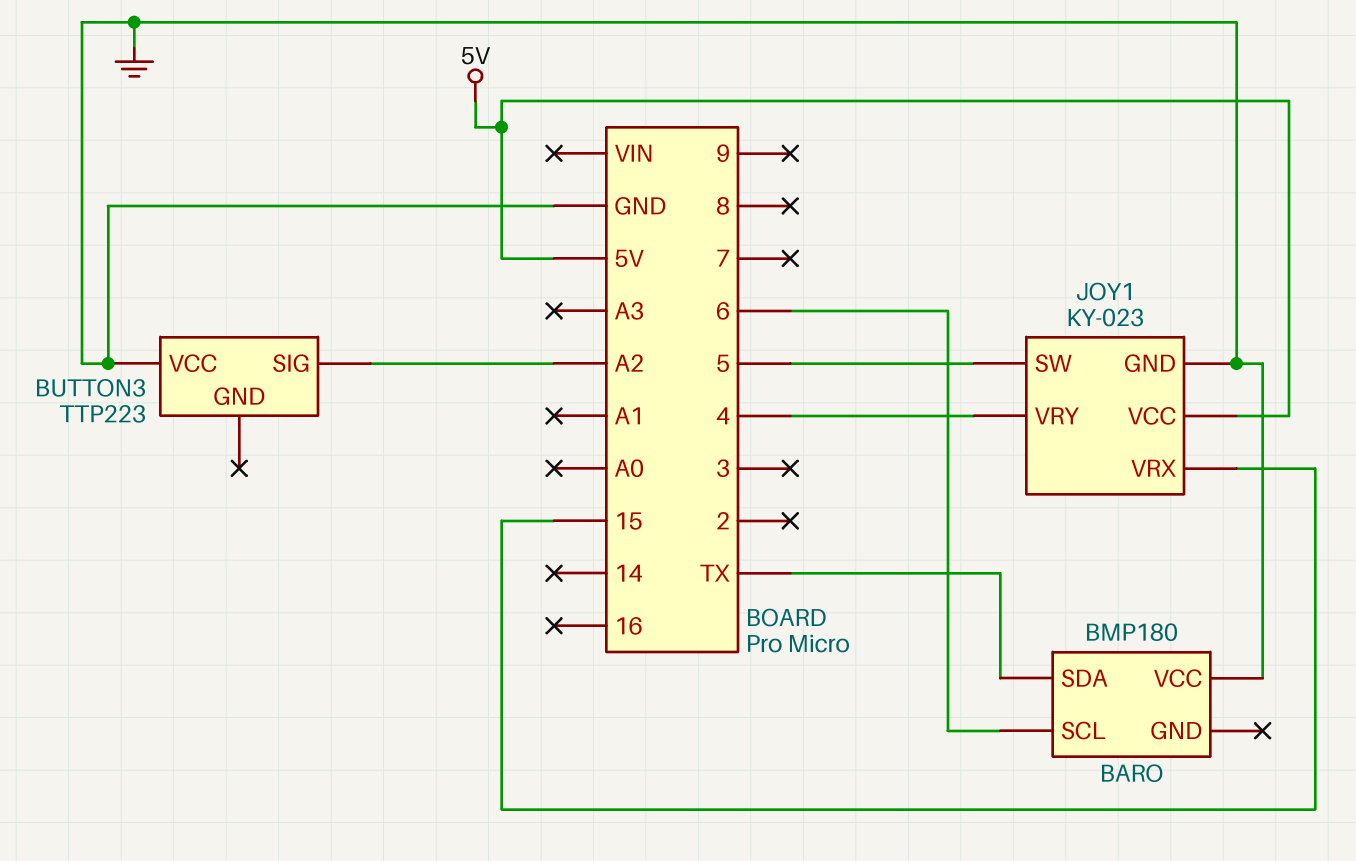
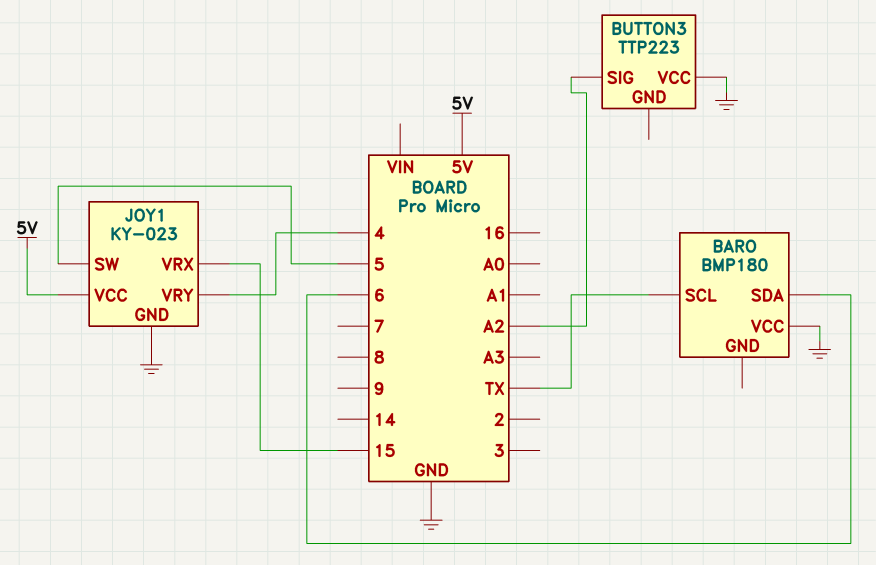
BARO pin SCL: 6 -> TX
BARO pin SDA: TX -> 6

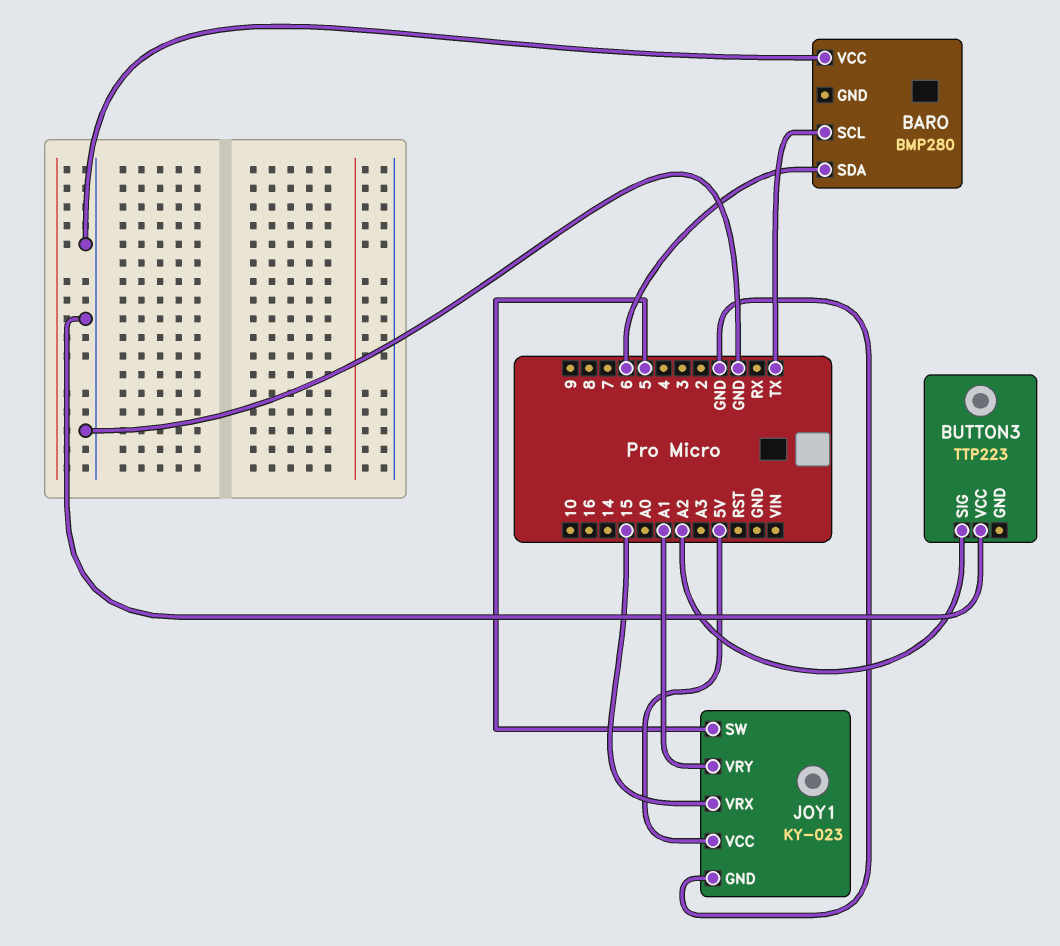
BARO: BMP180 -> BMP280
JOY1 pin VRY: 4 -> A1

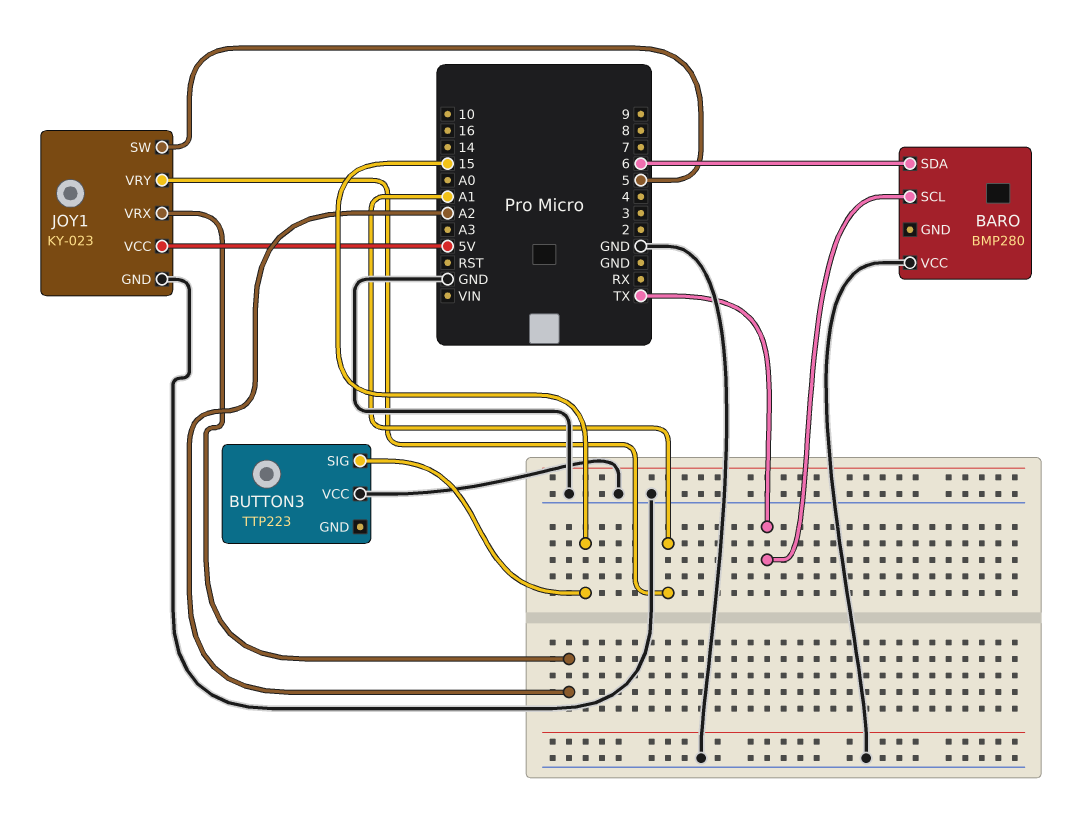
BUTTON3 pin SIG: A2 -> 15
JOY1 pin VRX: 15 -> A2

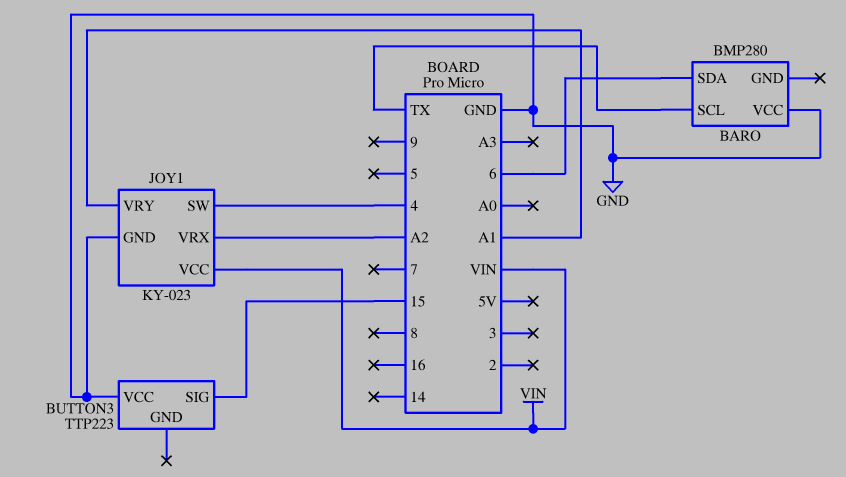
JOY1 pin SW: 5 -> 4
JOY1 pin VCC: 5V -> VIN

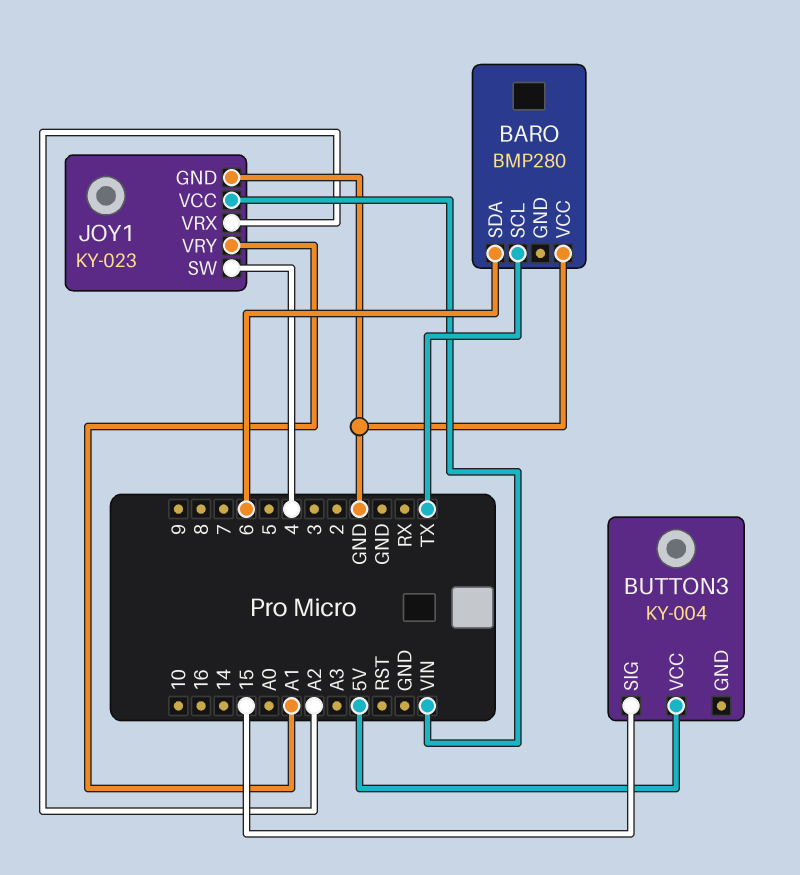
BUTTON3: TTP223 -> KY-004
BUTTON3 pin VCC: GND -> 5V

